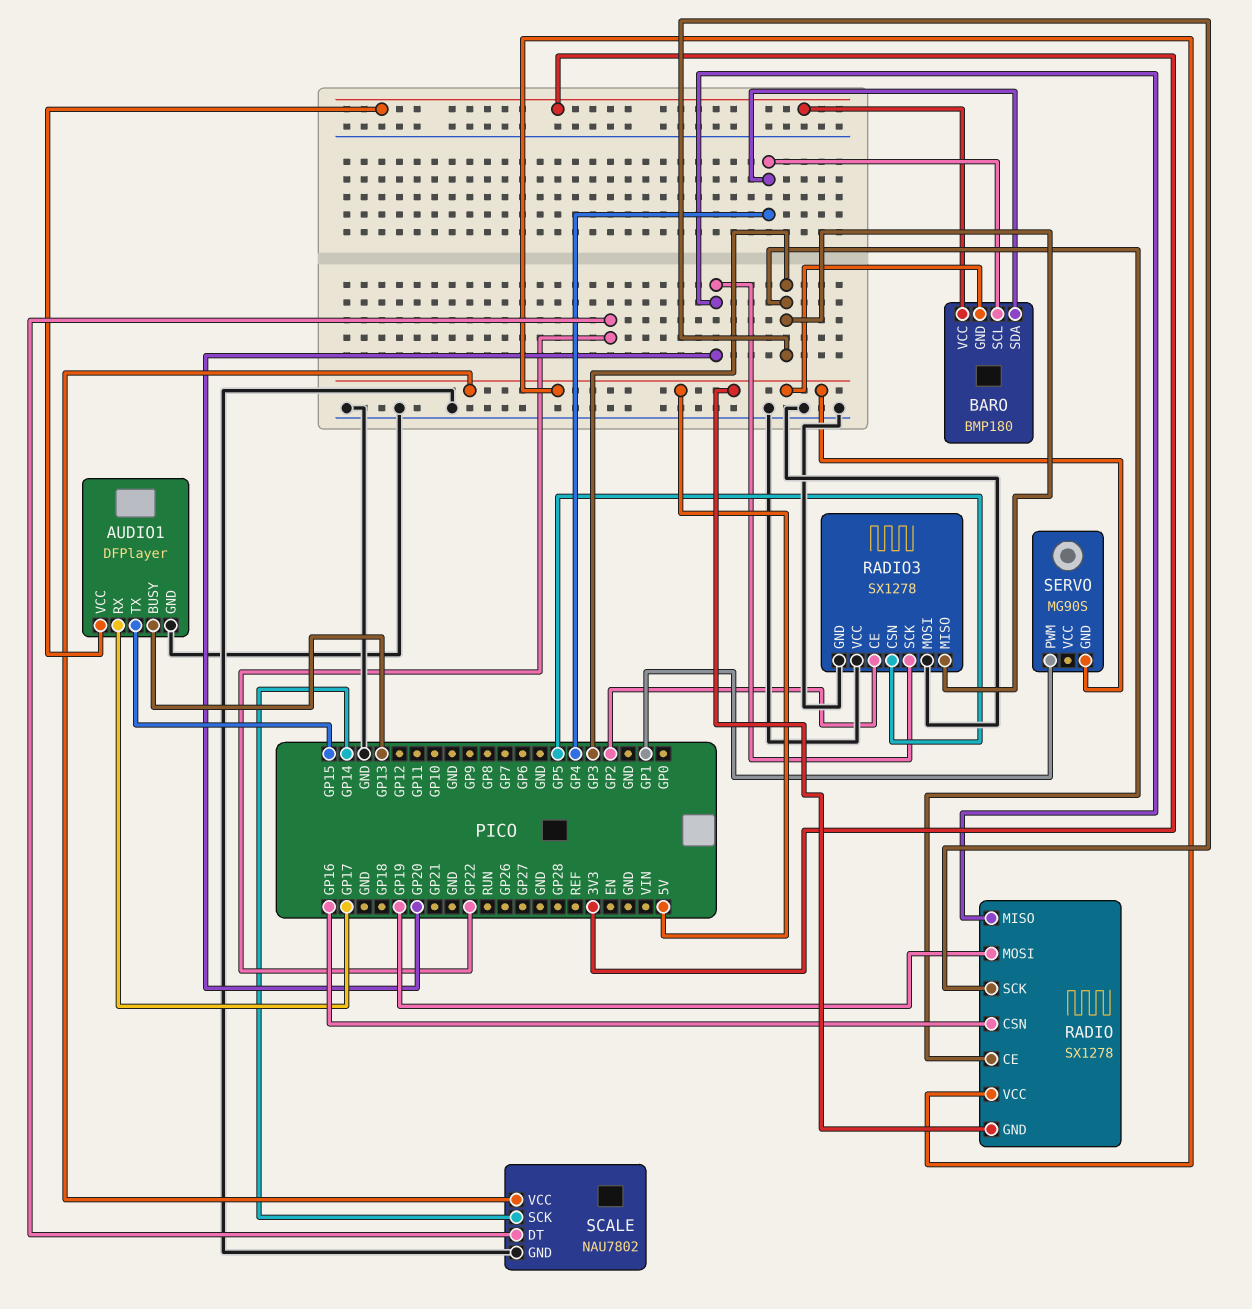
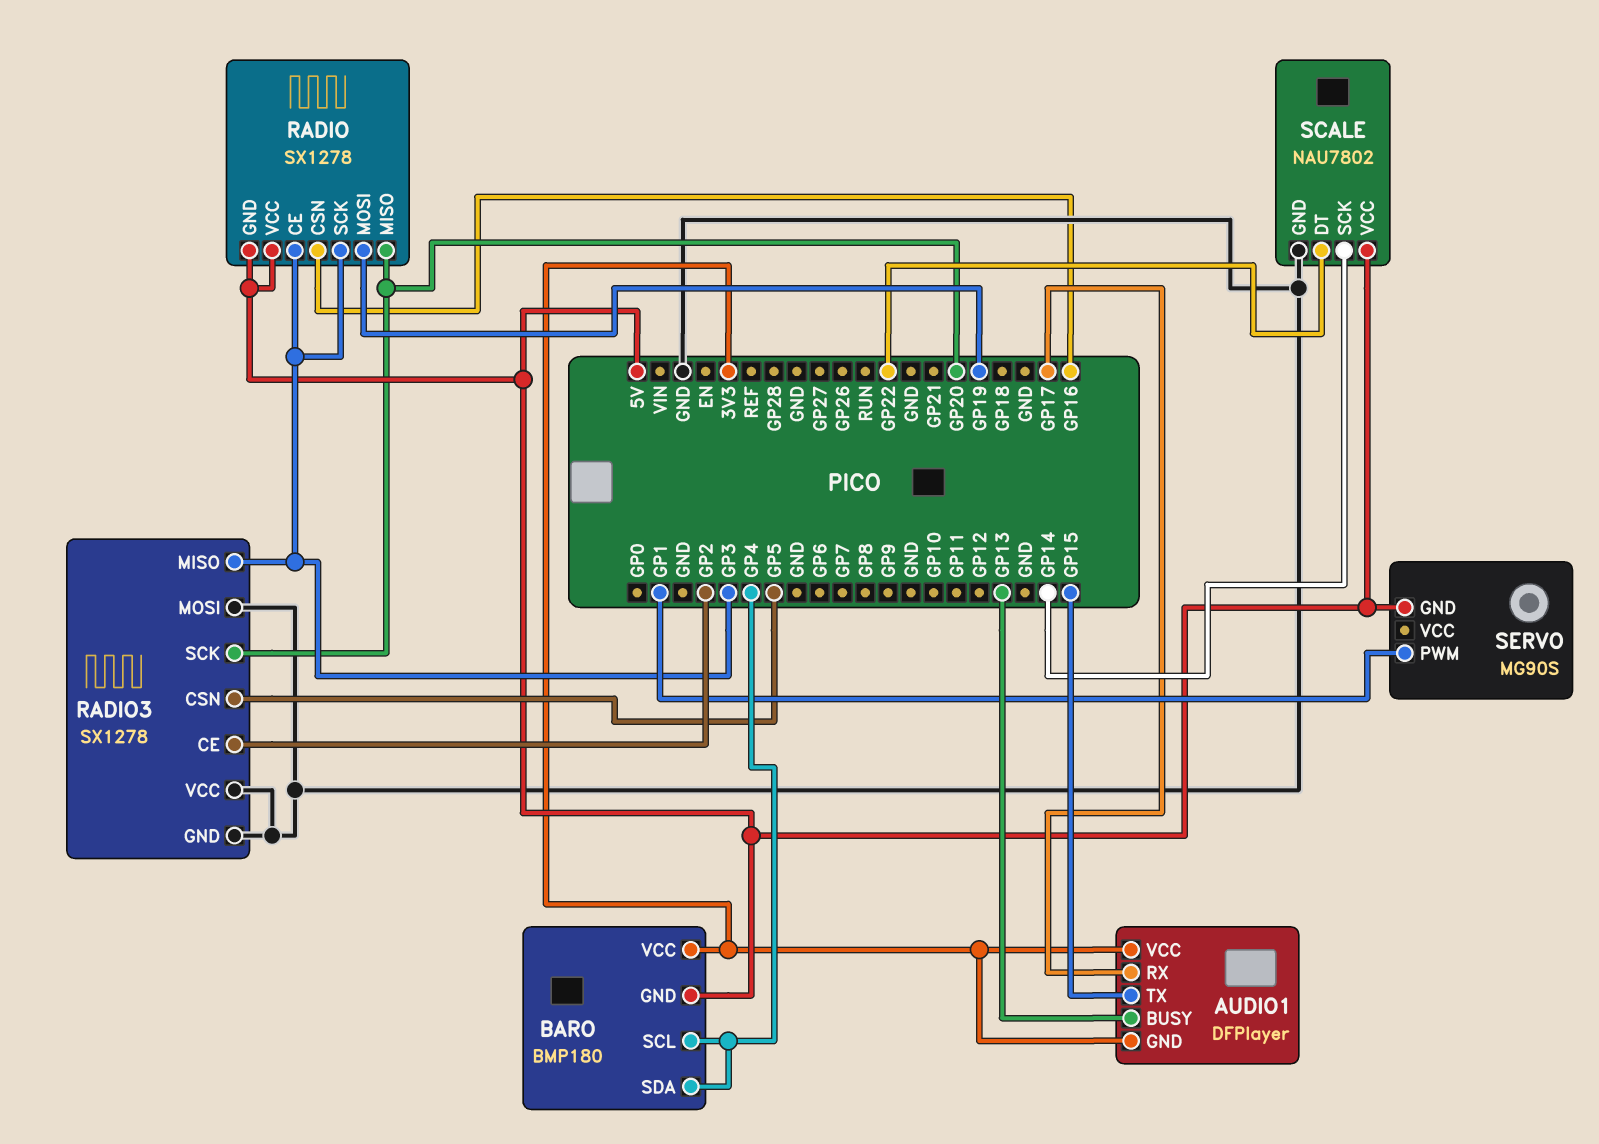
AUDIO1 pin GND: GND -> 3V3

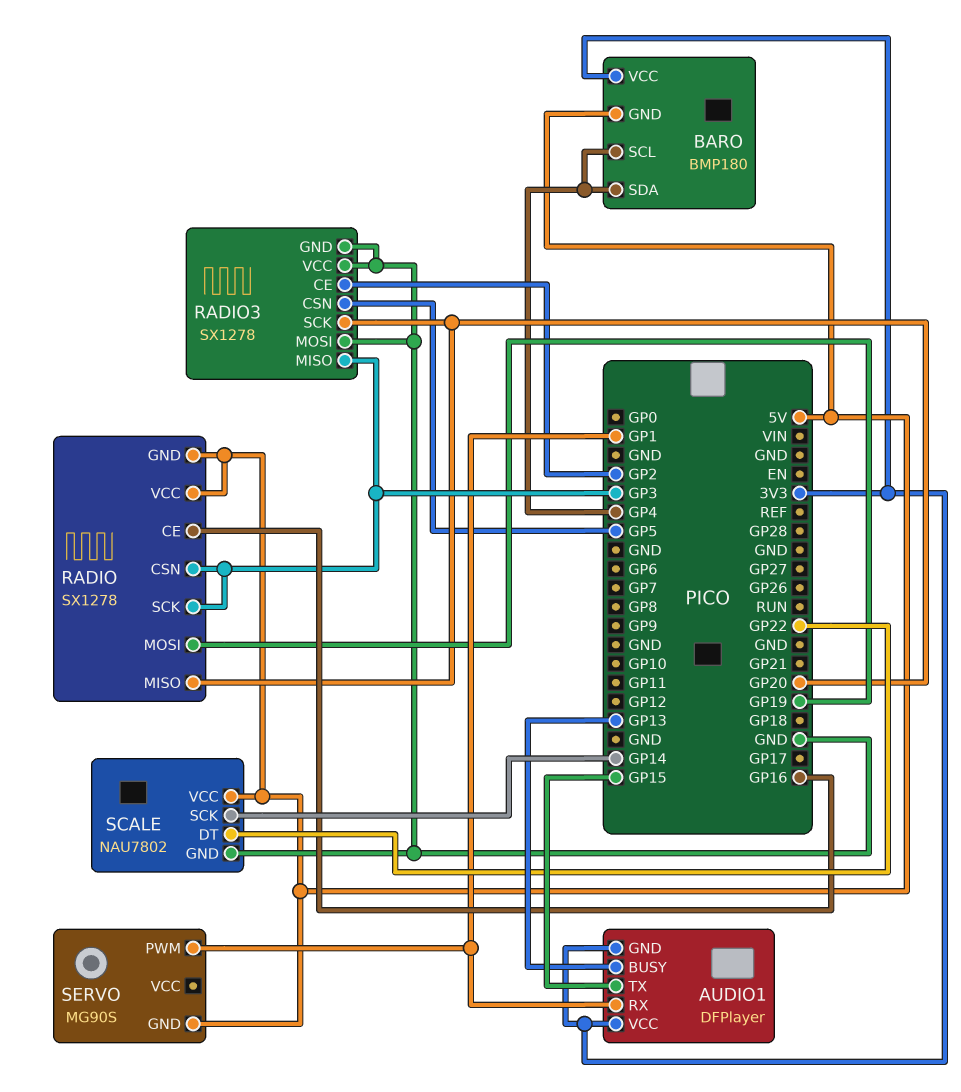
AUDIO1 pin RX: GP17 -> GP1
RADIO pin CE: GP3 -> GP16
RADIO pin CSN: GP16 -> GP3

